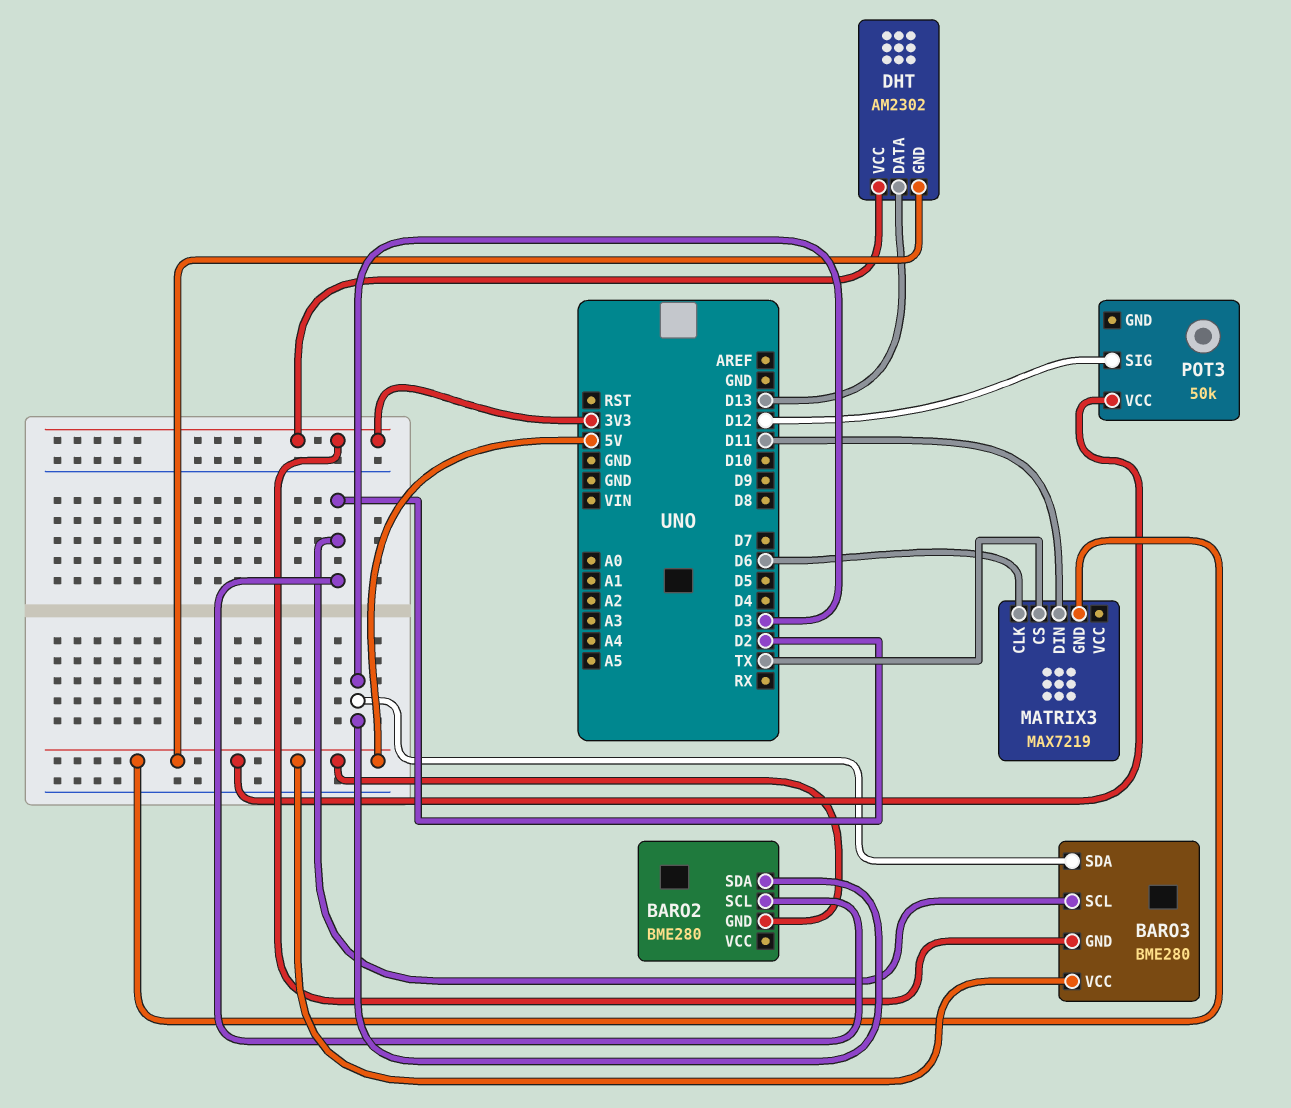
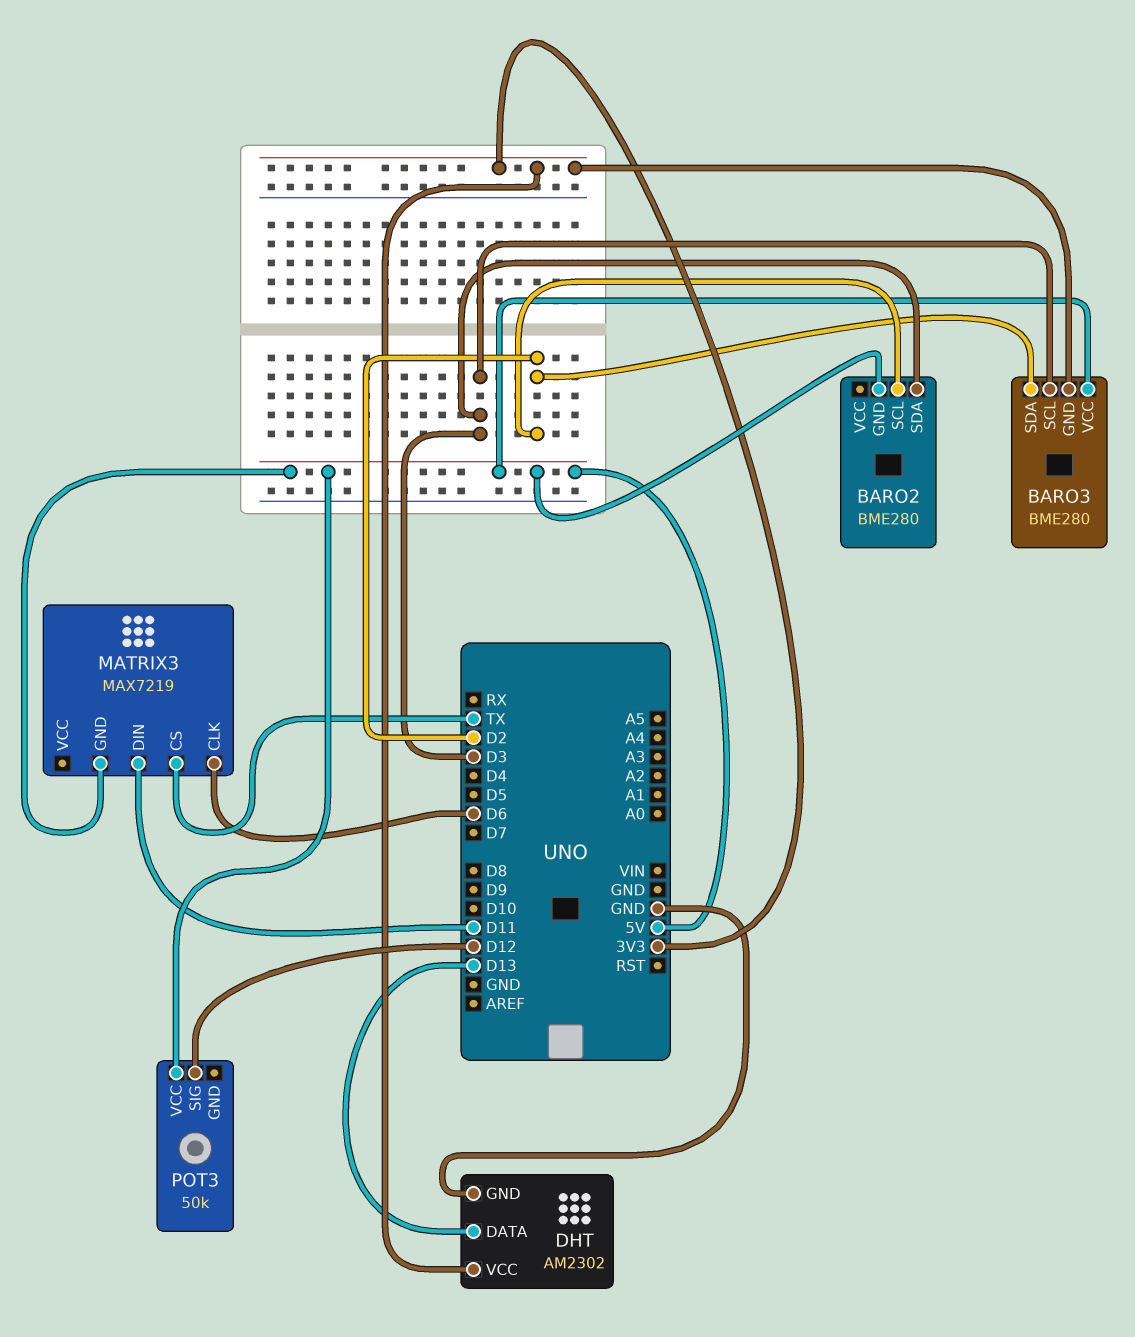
BARO3 pin SCL: D2 -> D3
BARO3 pin SDA: D3 -> D2
DHT pin GND: 5V -> GND

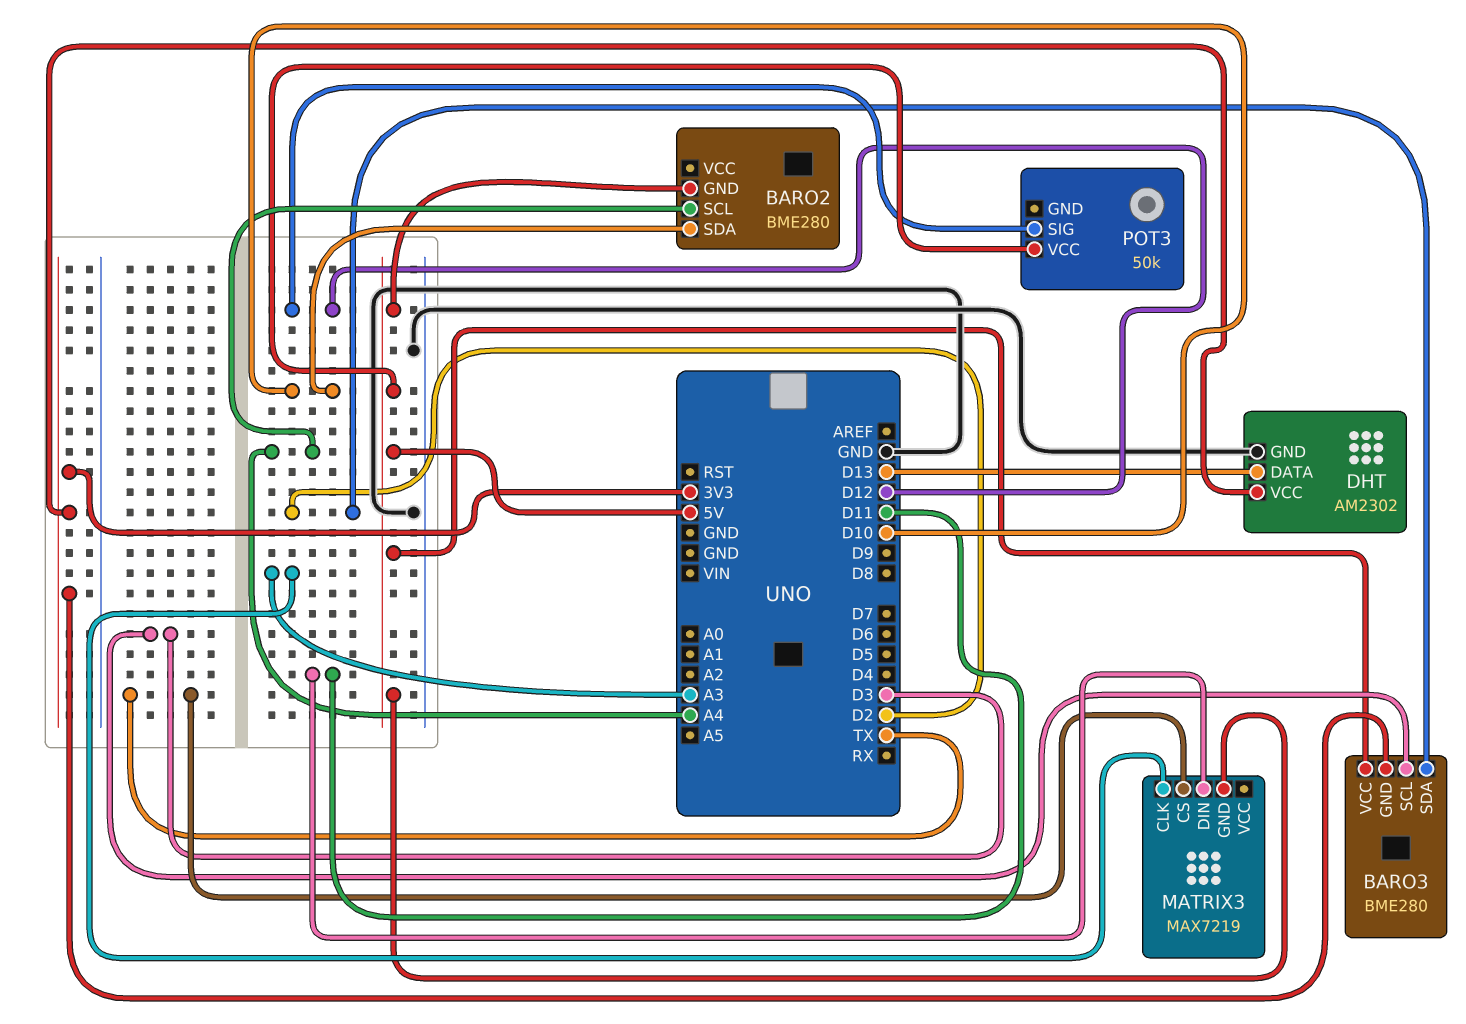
BARO2 pin SCL: D2 -> A4
BARO2 pin SDA: D3 -> D10
MATRIX3 pin CLK: D6 -> A3

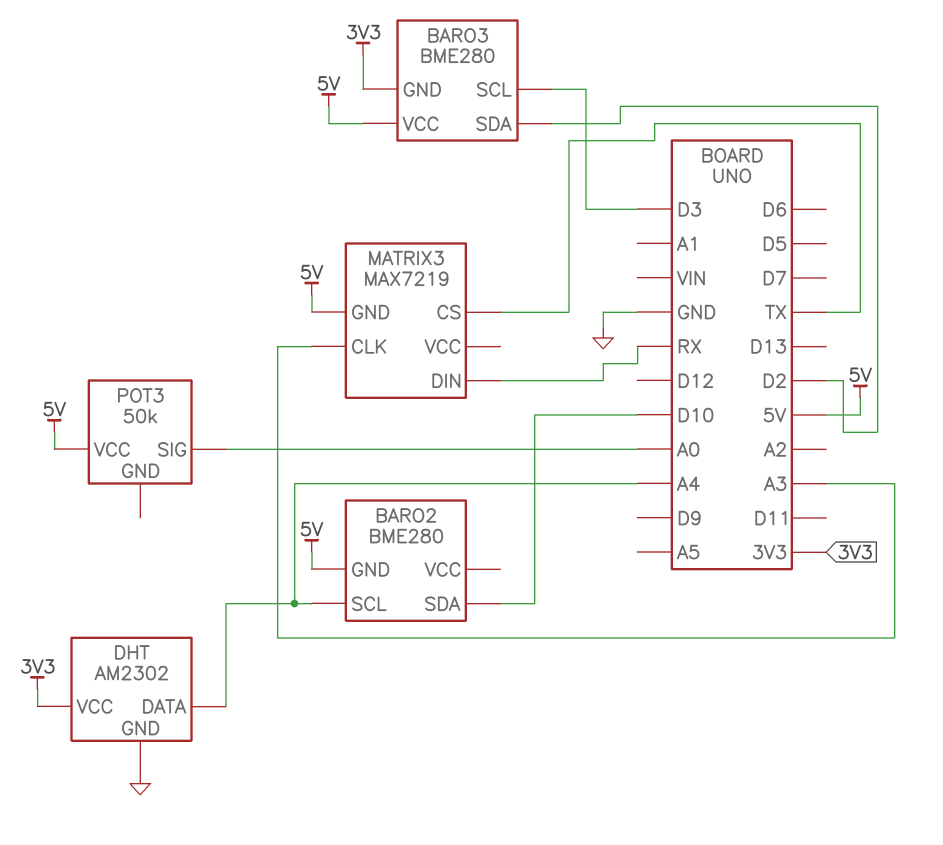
DHT pin DATA: D13 -> A4
MATRIX3 pin DIN: D11 -> RX
POT3 pin SIG: D12 -> A0

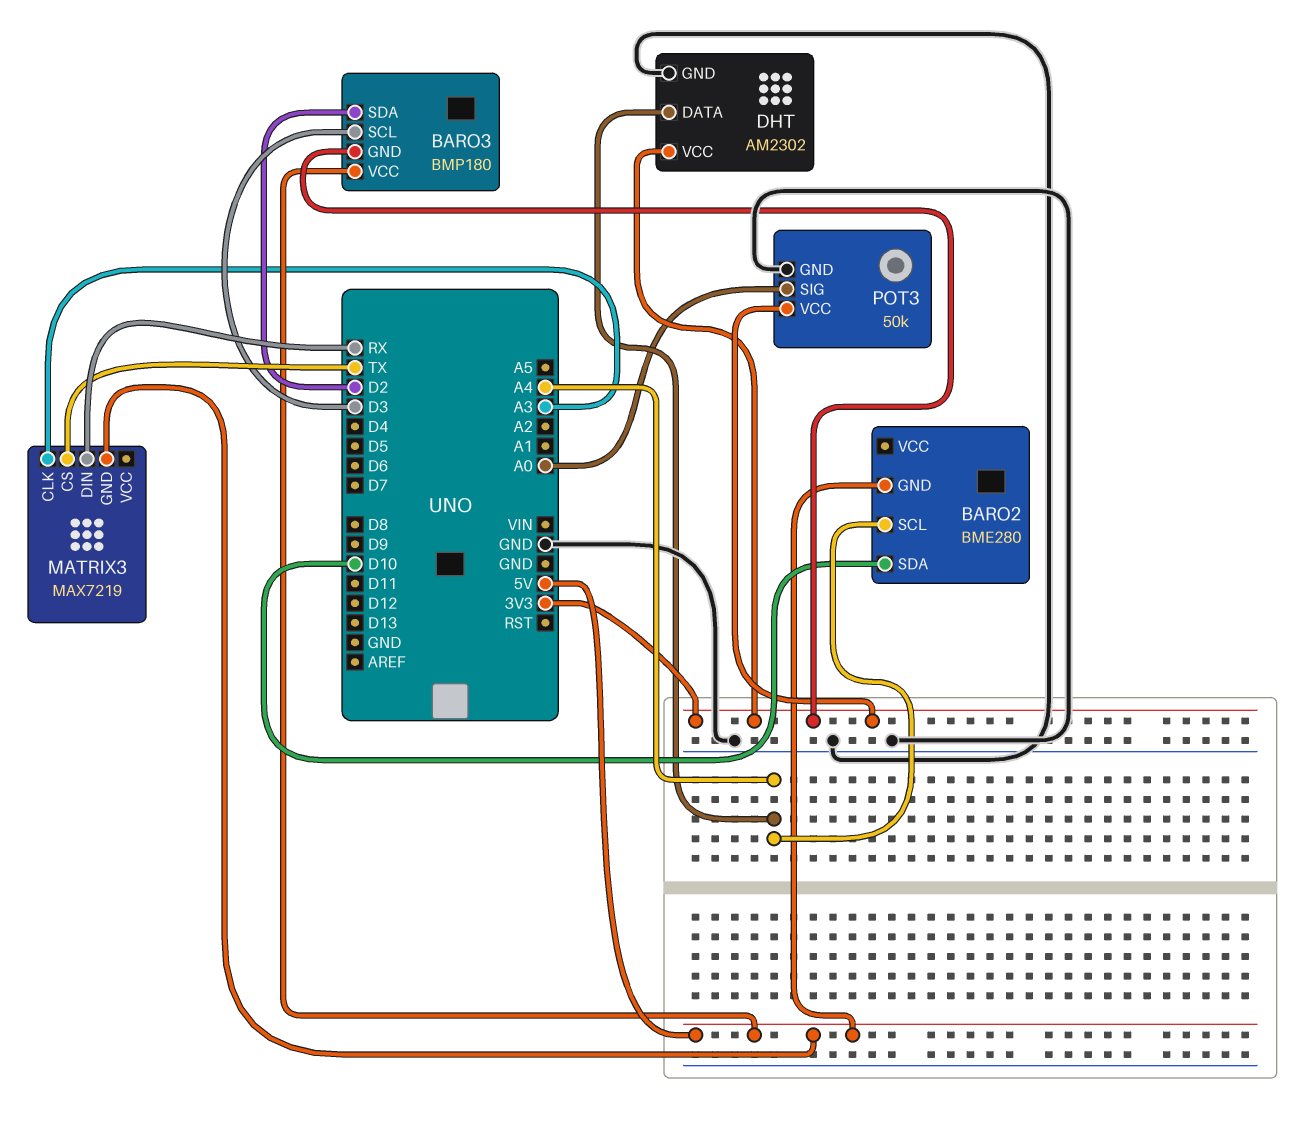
BARO3: BME280 -> BMP180
POT3 pin GND: none -> GND
POT3 pin VCC: 5V -> 3V3

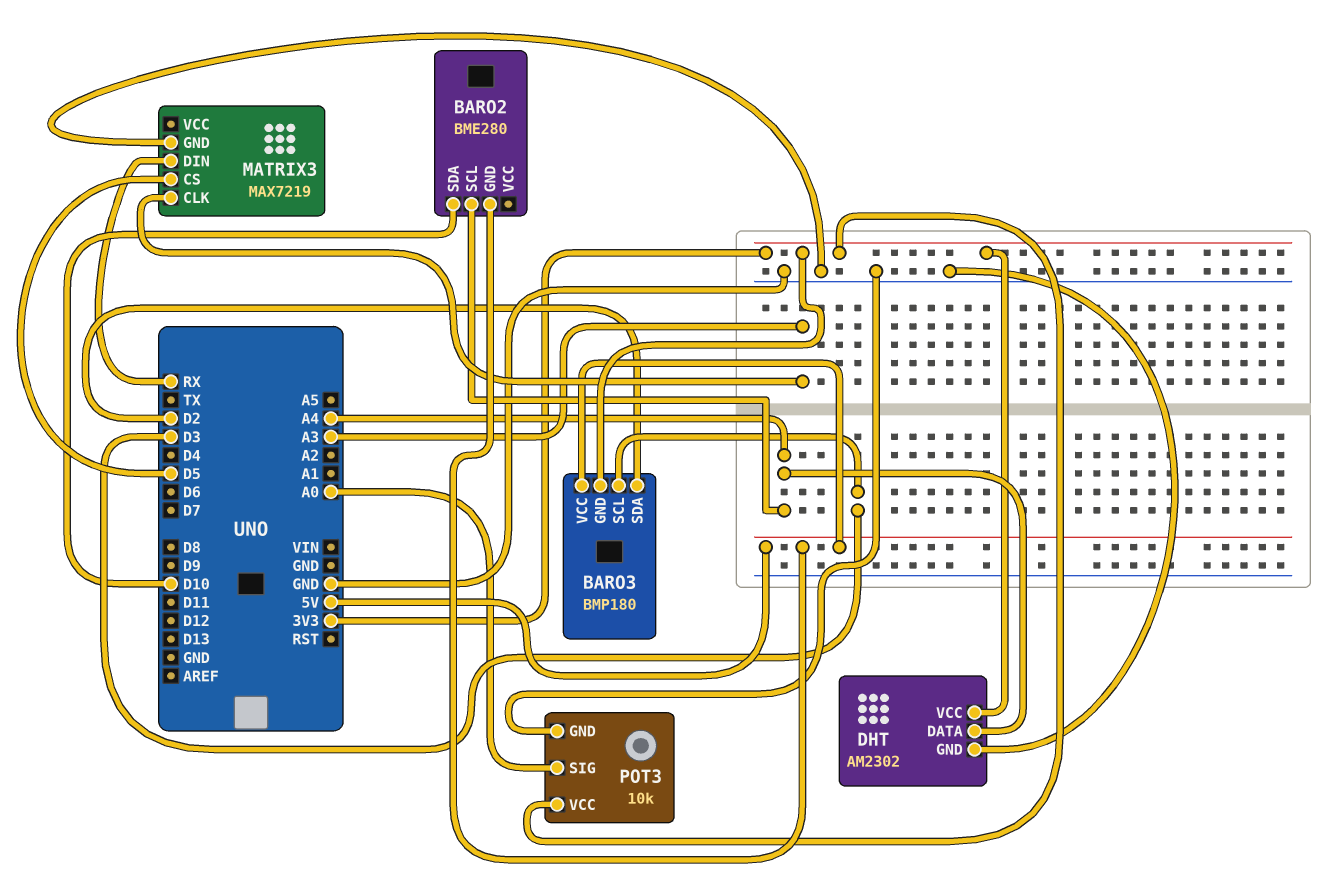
MATRIX3 pin CS: TX -> D5
MATRIX3 pin GND: 5V -> GND
POT3: 50k -> 10k

